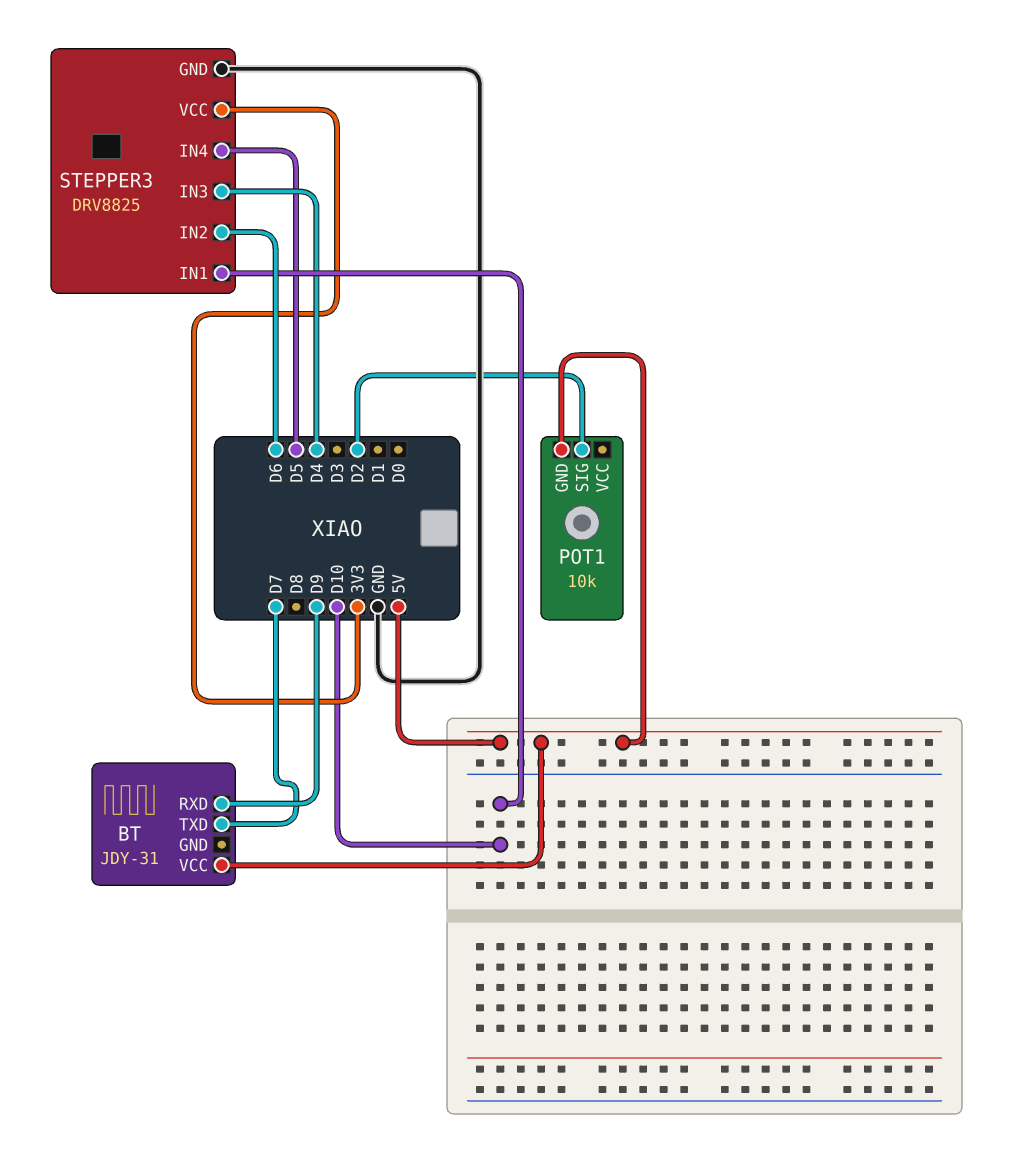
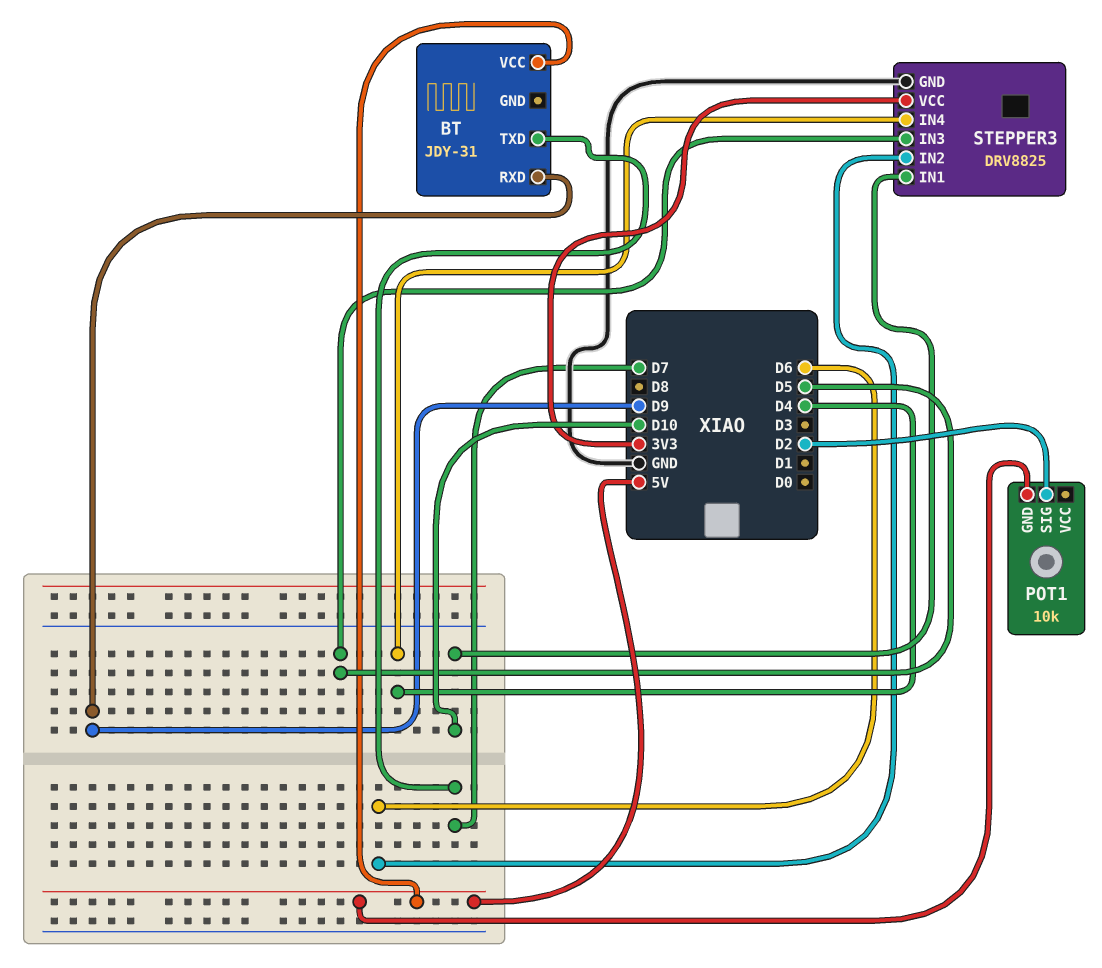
STEPPER3 pin IN3: D4 -> D5
STEPPER3 pin IN4: D5 -> D4

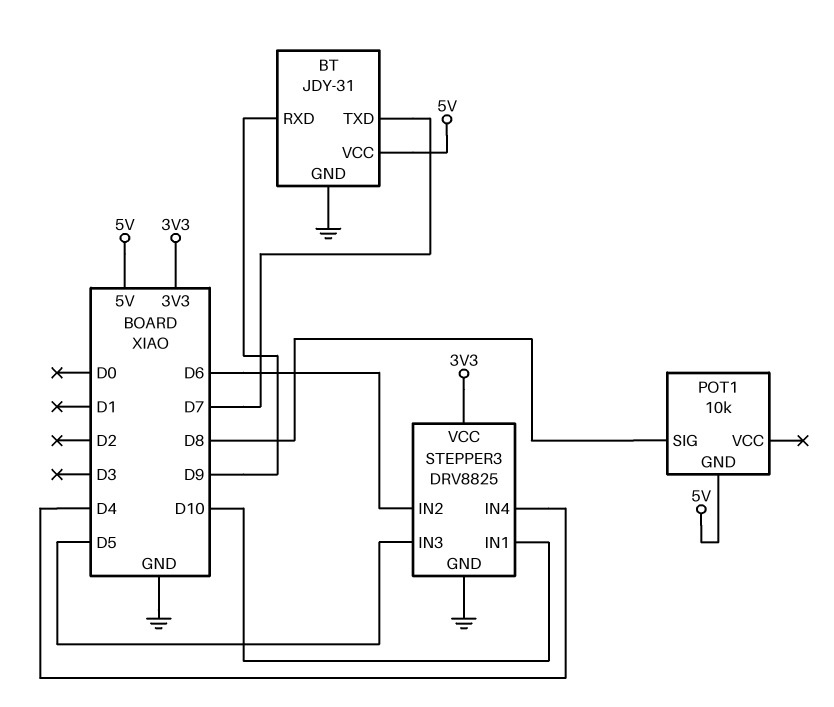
BT pin GND: none -> GND
POT1 pin SIG: D2 -> D8

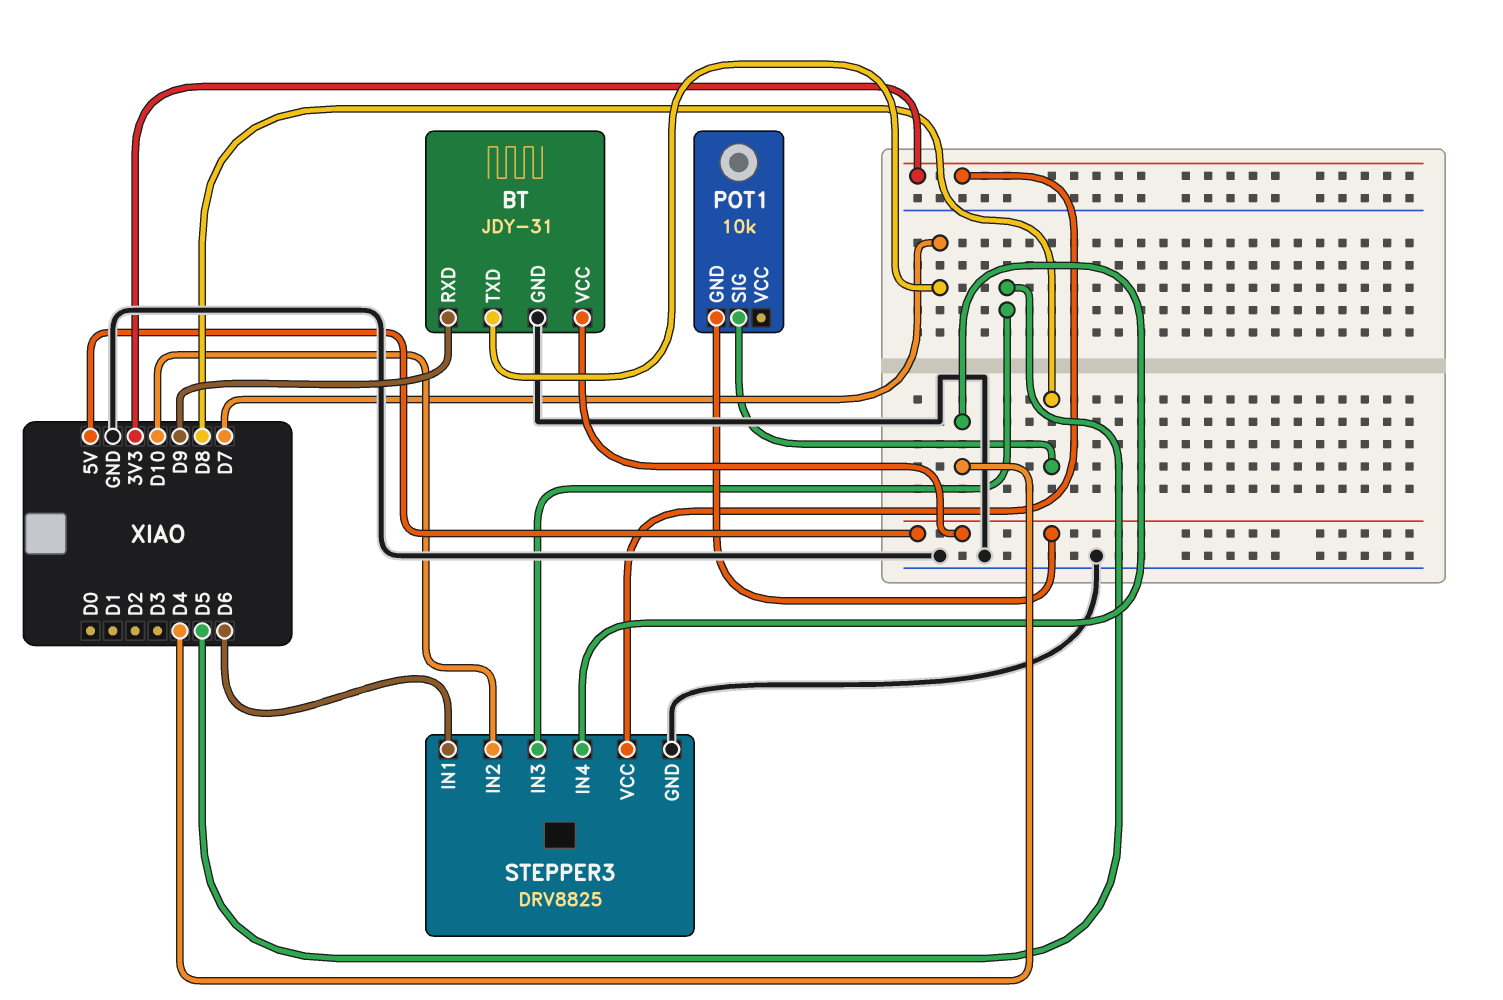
STEPPER3 pin IN1: D10 -> D6
STEPPER3 pin IN2: D6 -> D10

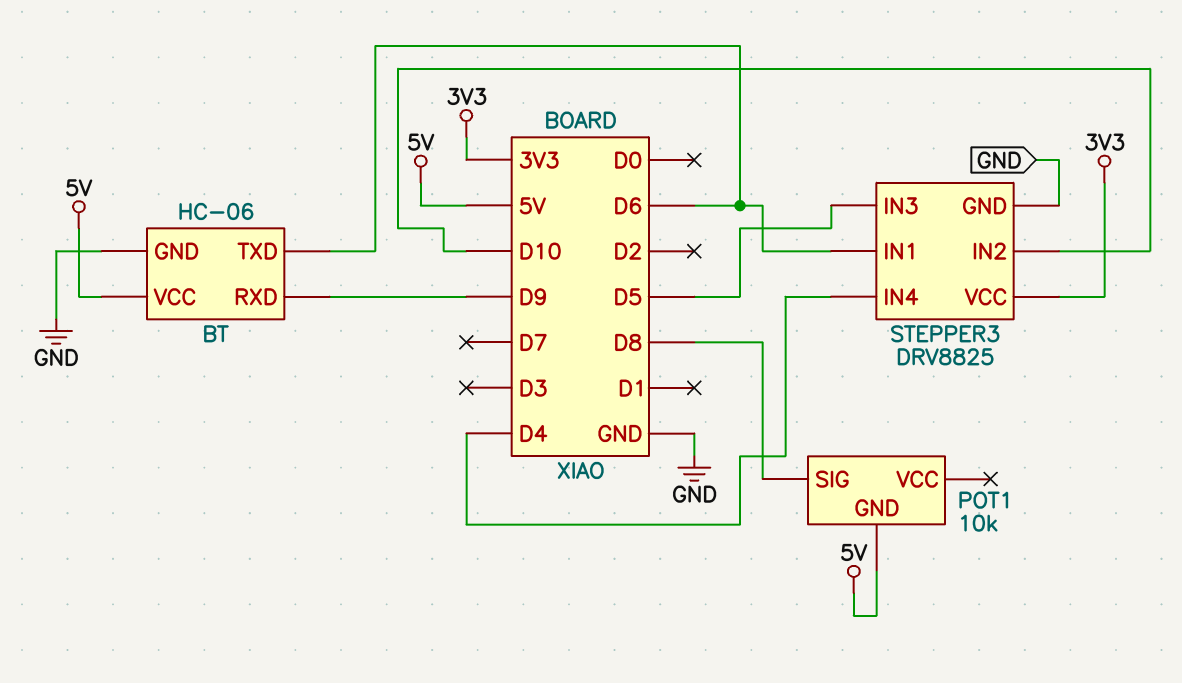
BT: JDY-31 -> HC-06
BT pin TXD: D7 -> D6

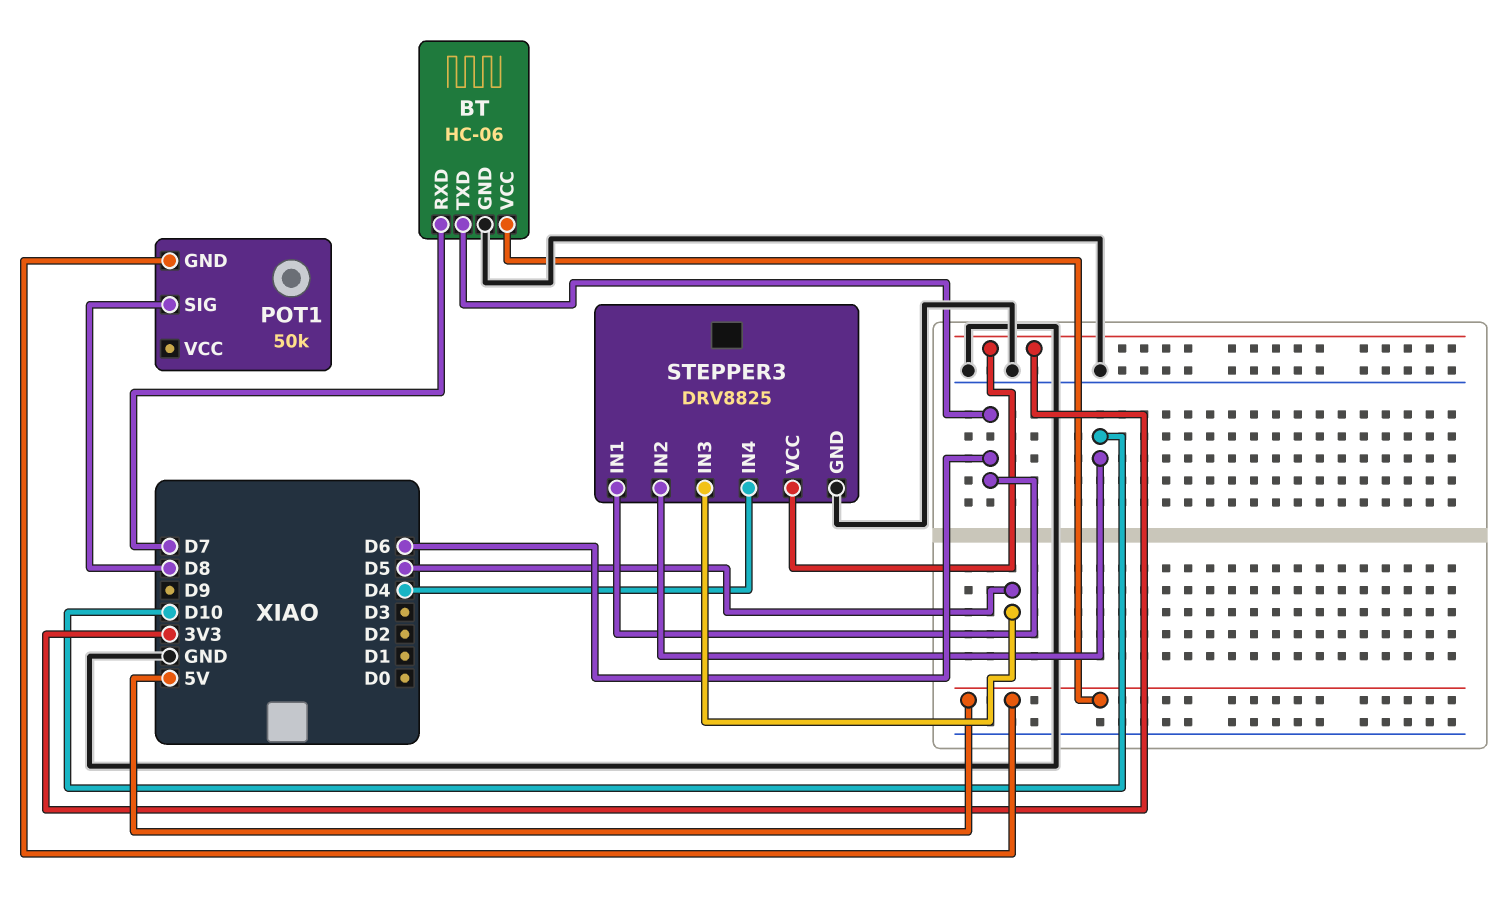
BT pin RXD: D9 -> D7
POT1: 10k -> 50k

